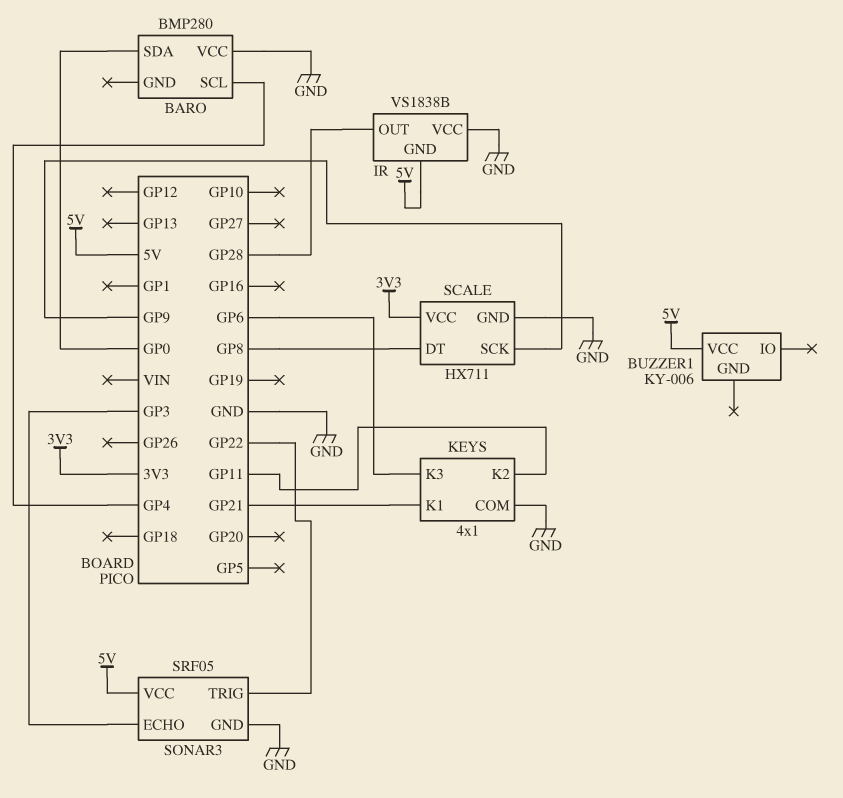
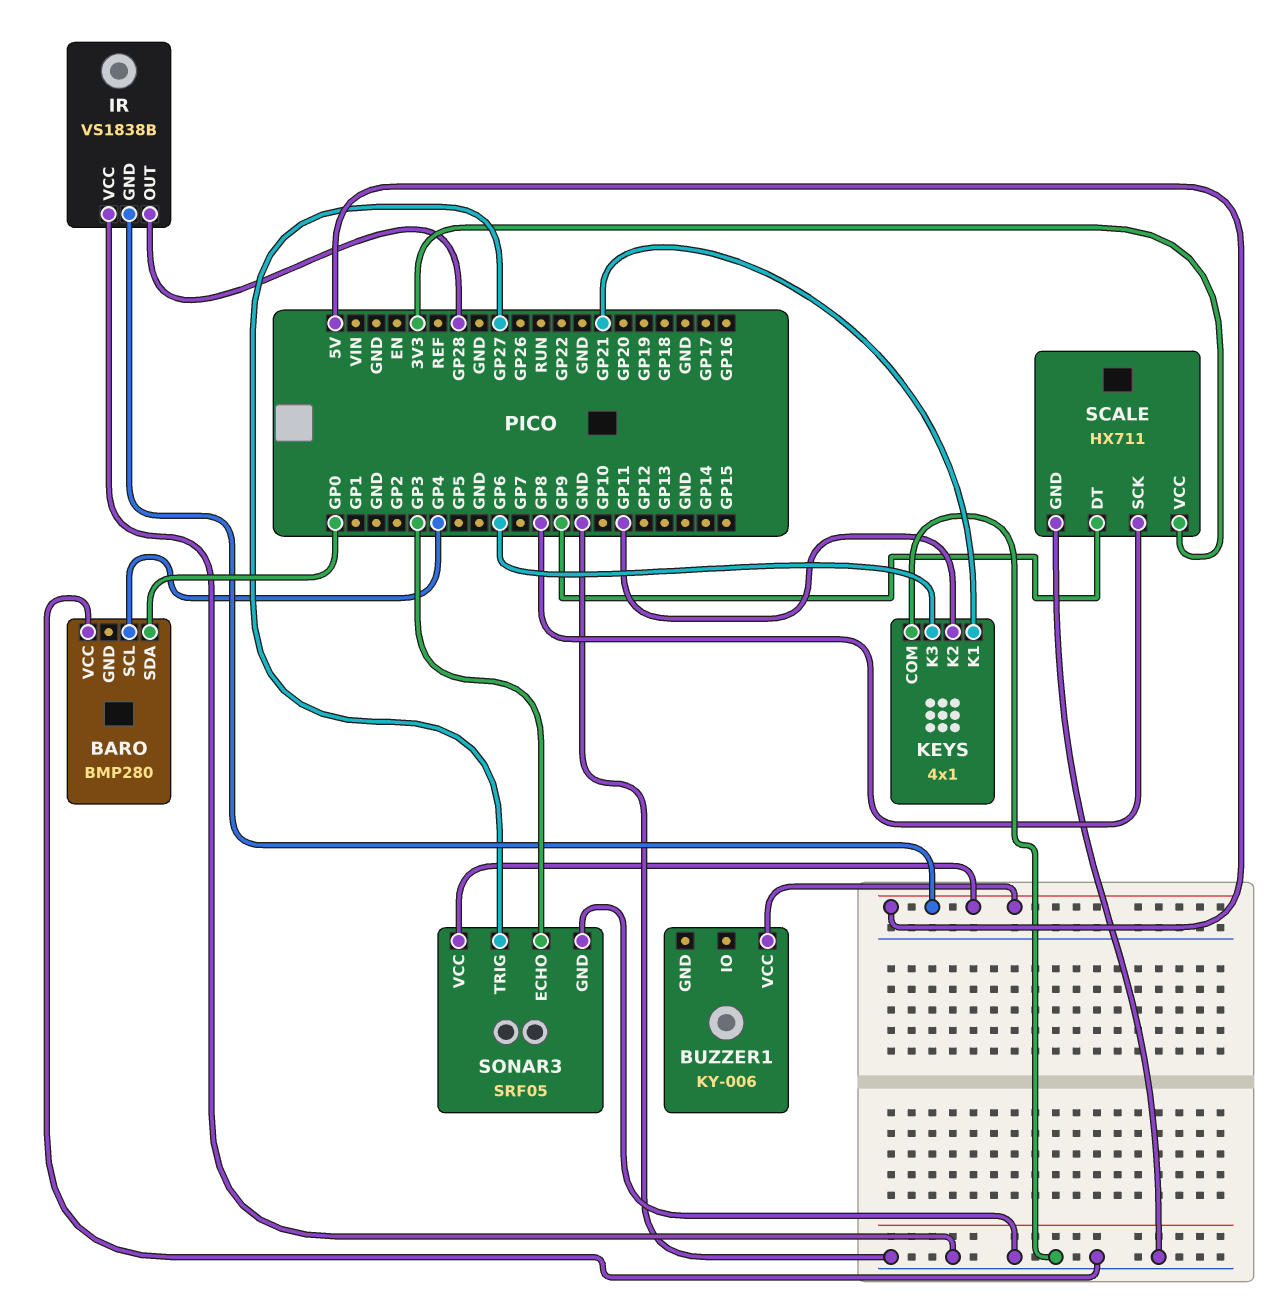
SCALE pin DT: GP8 -> GP9
SCALE pin SCK: GP9 -> GP8
SONAR3 pin TRIG: GP22 -> GP27

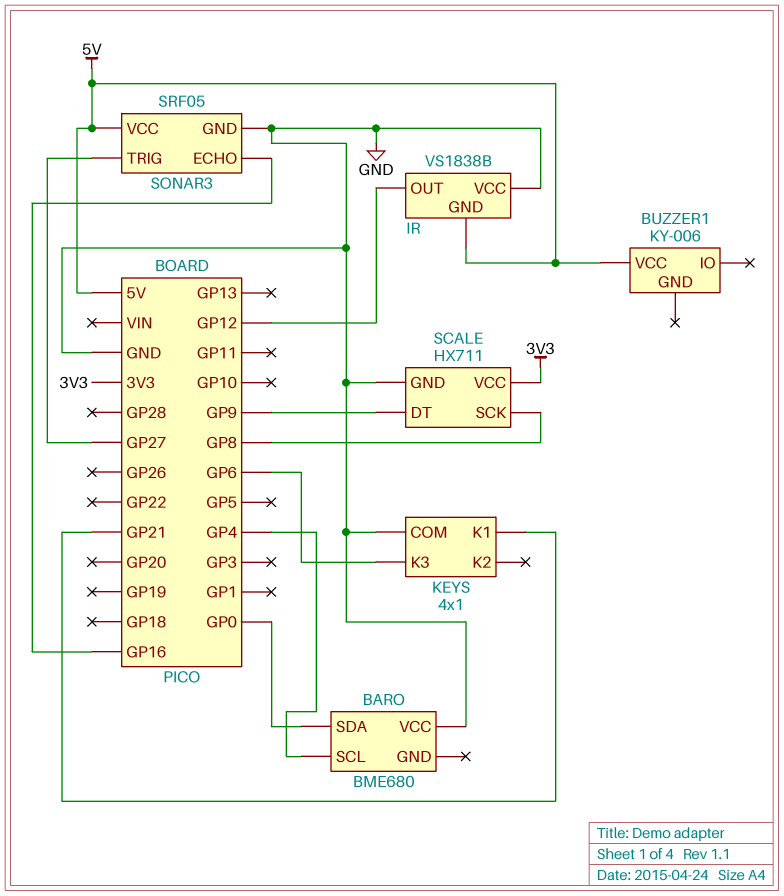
BARO: BMP280 -> BME680
IR pin OUT: GP28 -> GP12
KEYS pin K2: GP11 -> none
SONAR3 pin ECHO: GP3 -> GP16

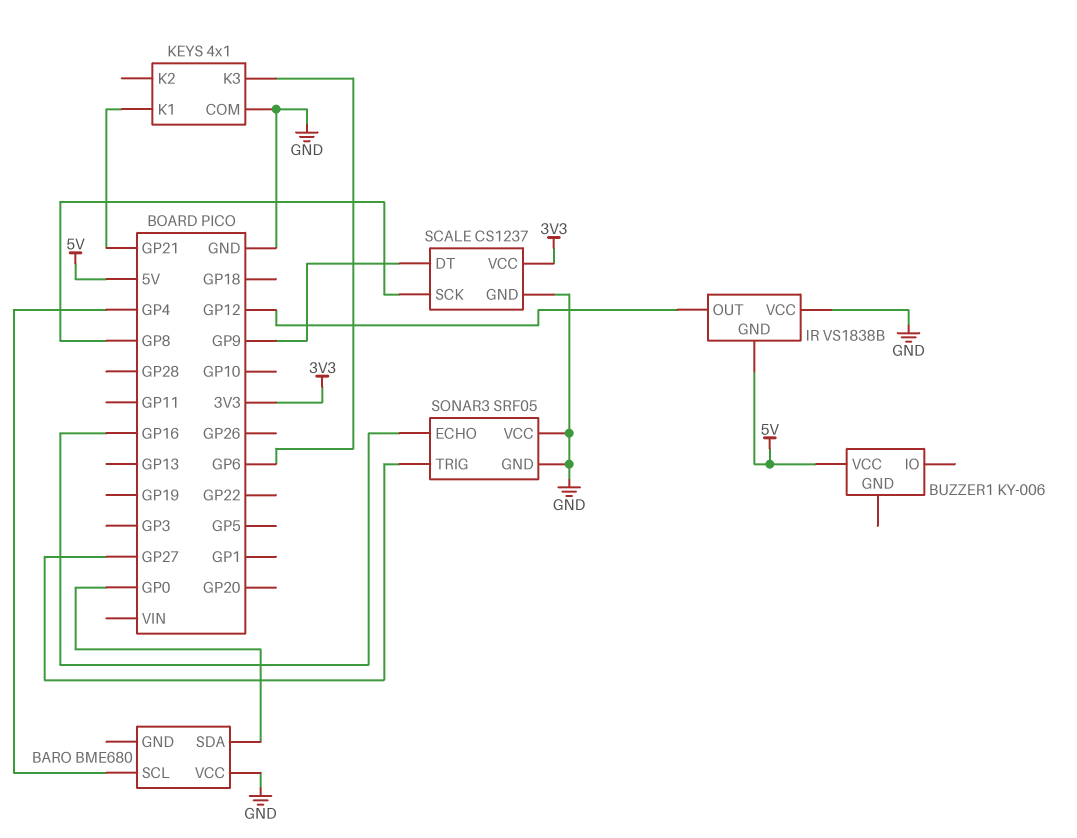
SCALE: HX711 -> CS1237
SONAR3 pin VCC: 5V -> GND

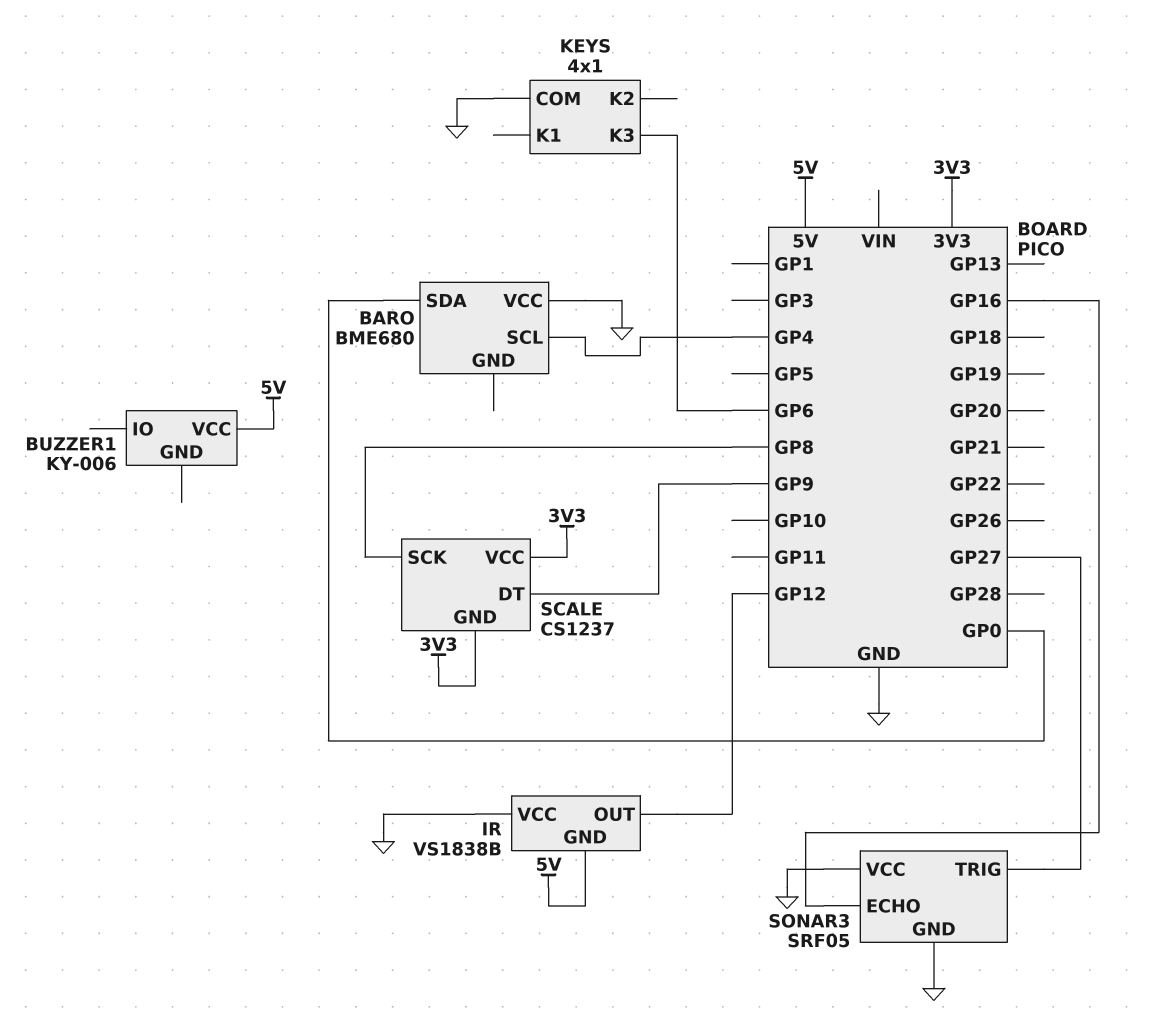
KEYS pin K1: GP21 -> none
SCALE pin GND: GND -> 3V3

